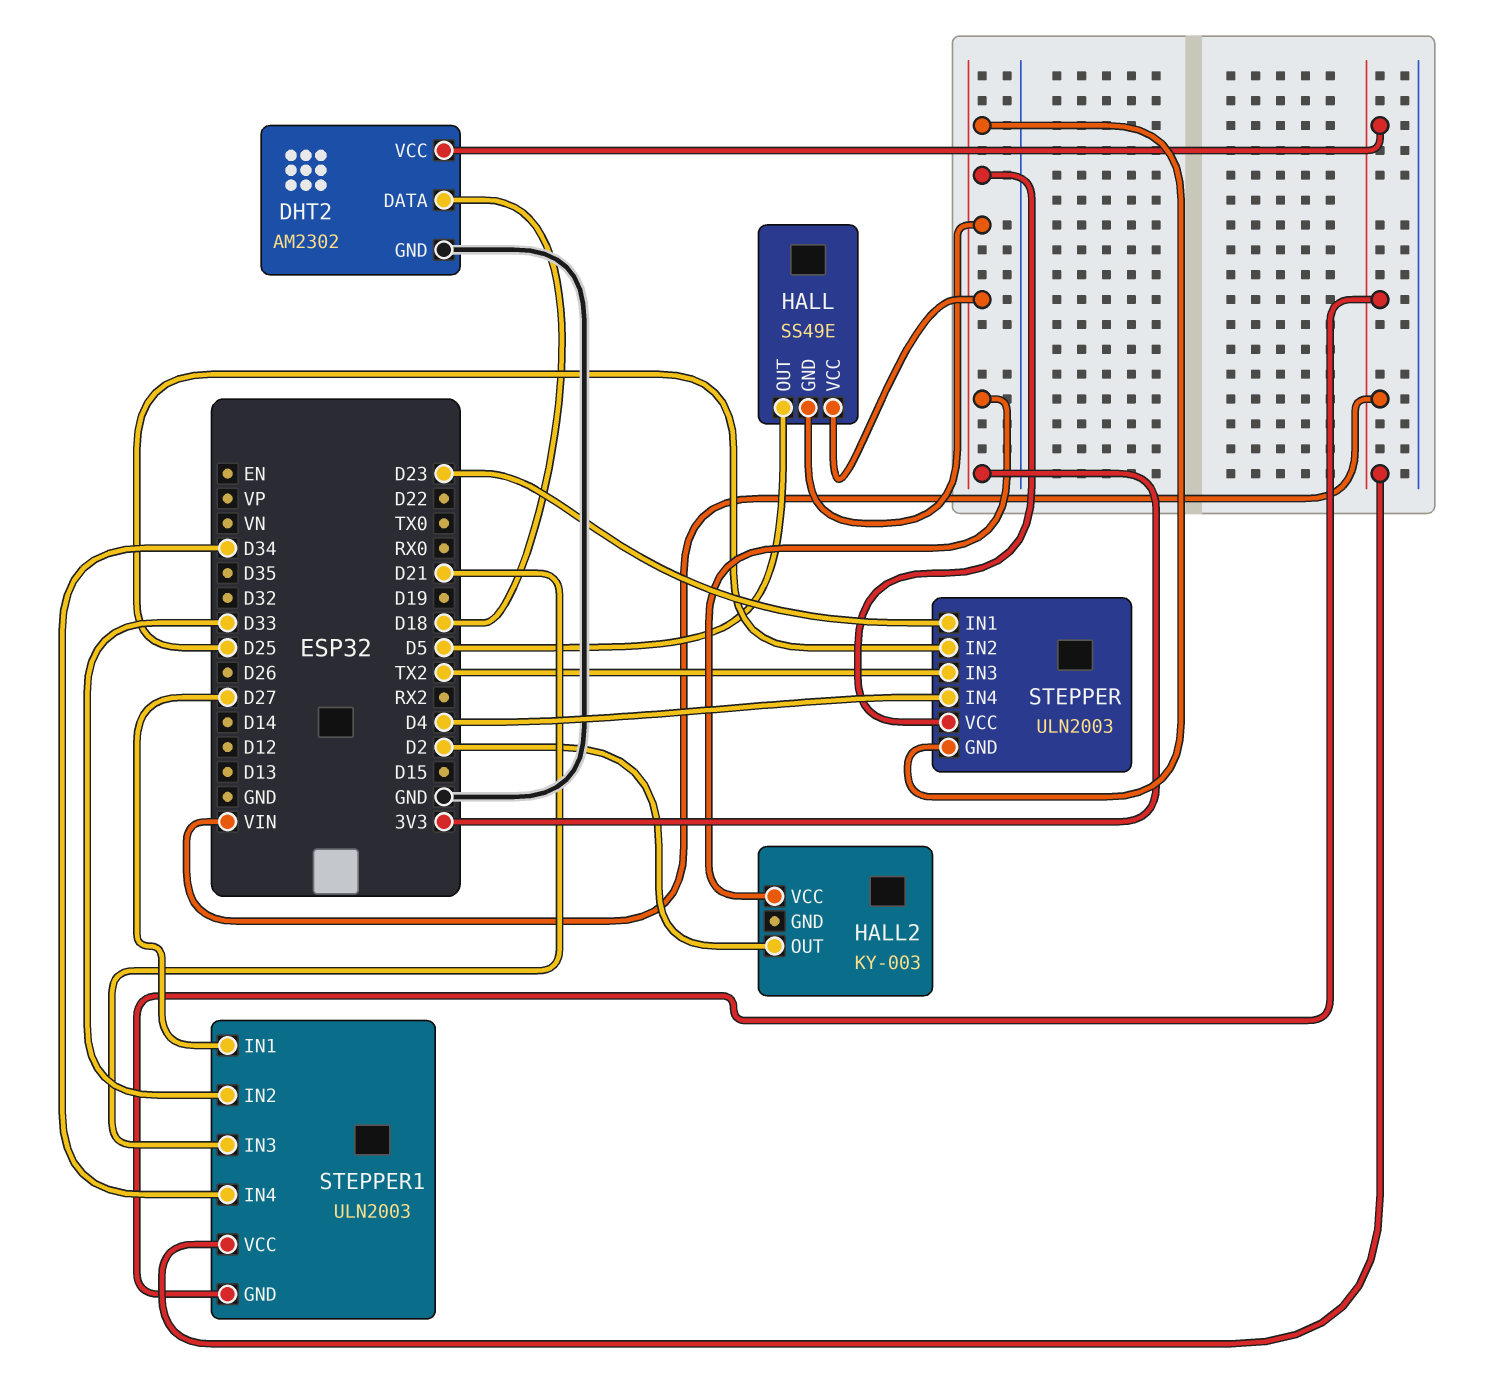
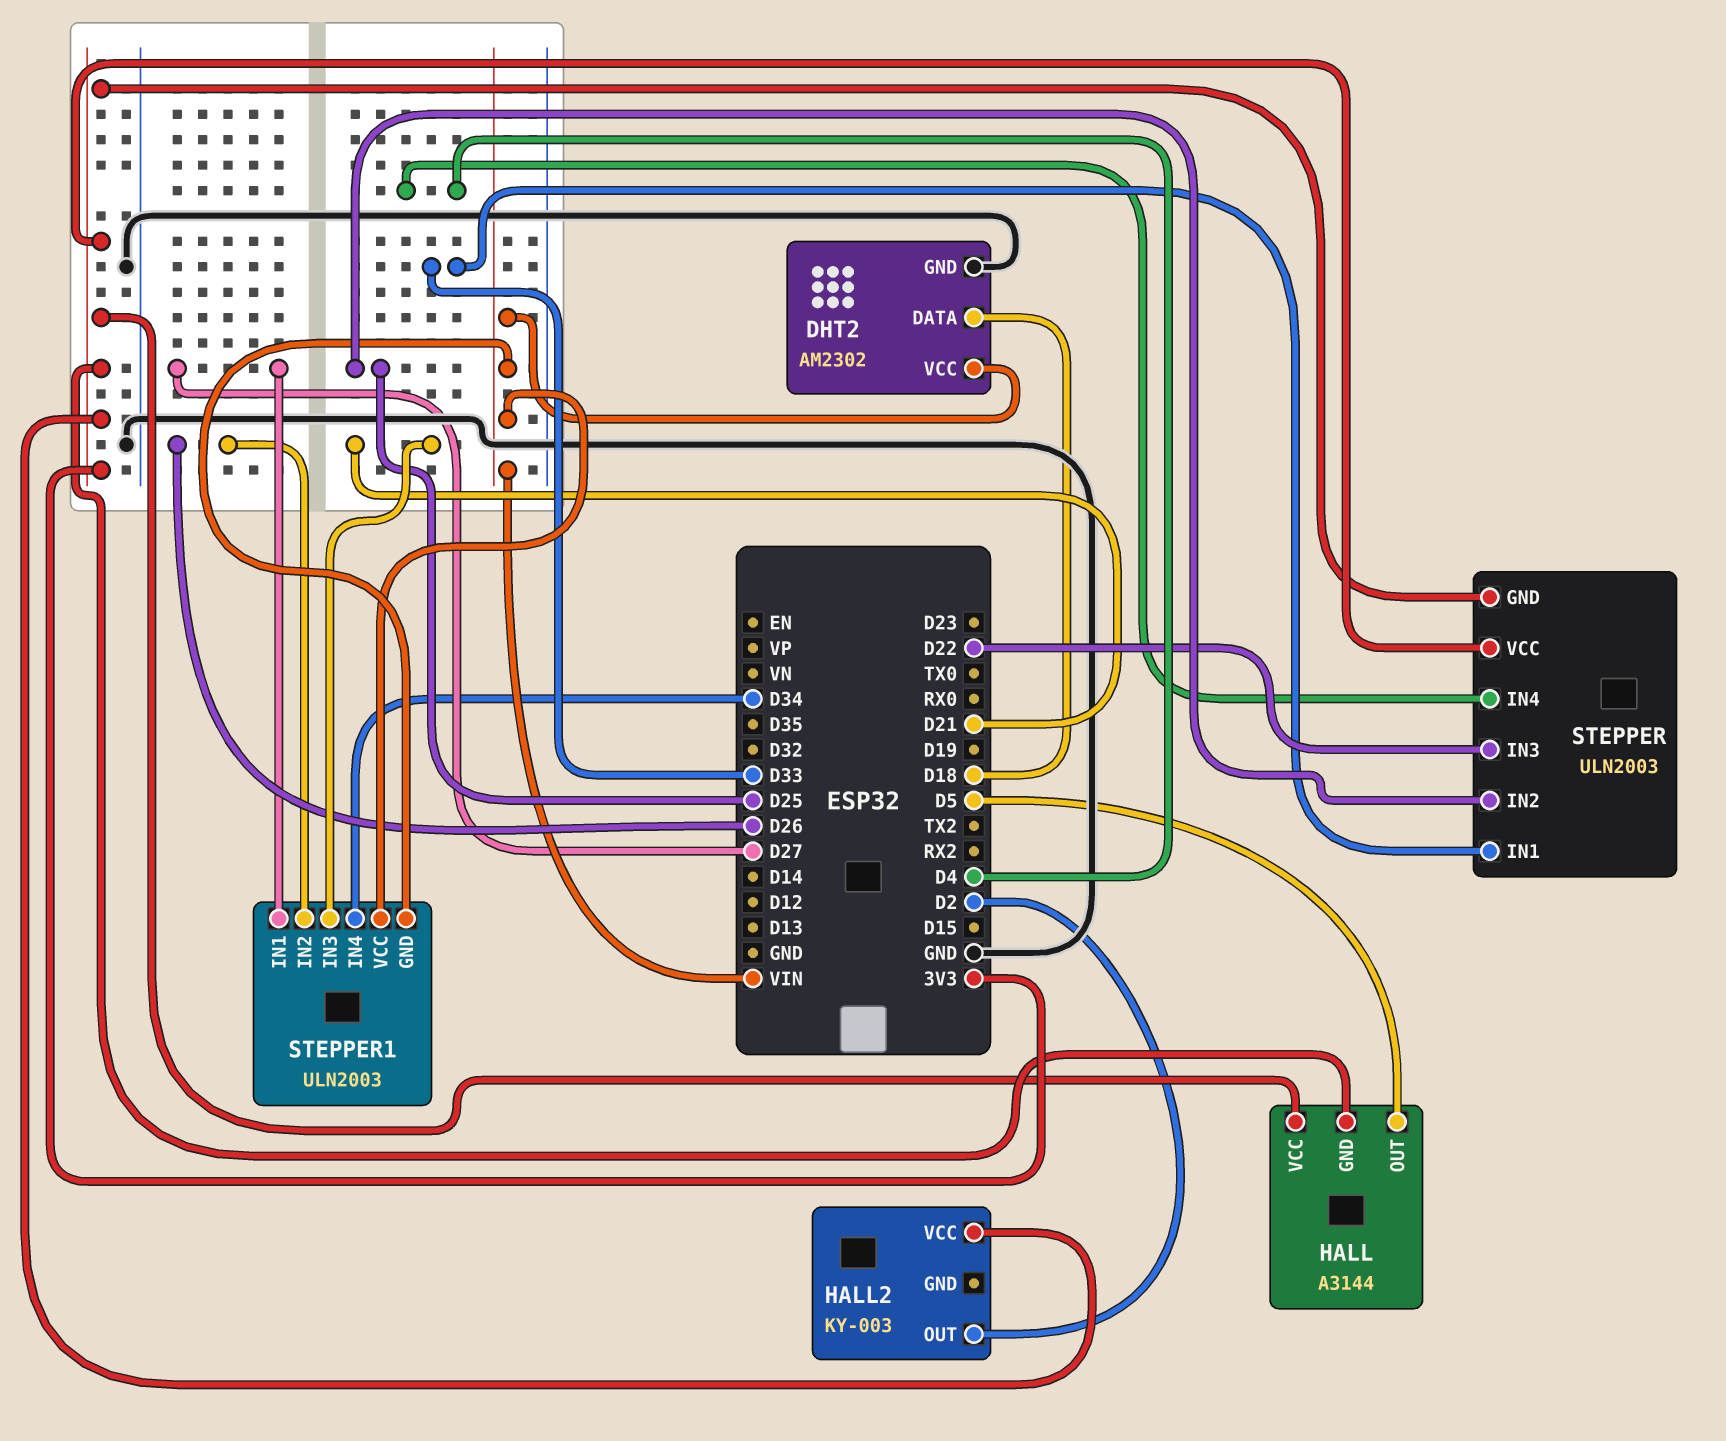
HALL: SS49E -> A3144
STEPPER pin IN1: D23 -> D33
STEPPER pin IN3: TX2 -> D22
STEPPER1 pin IN2: D33 -> D26

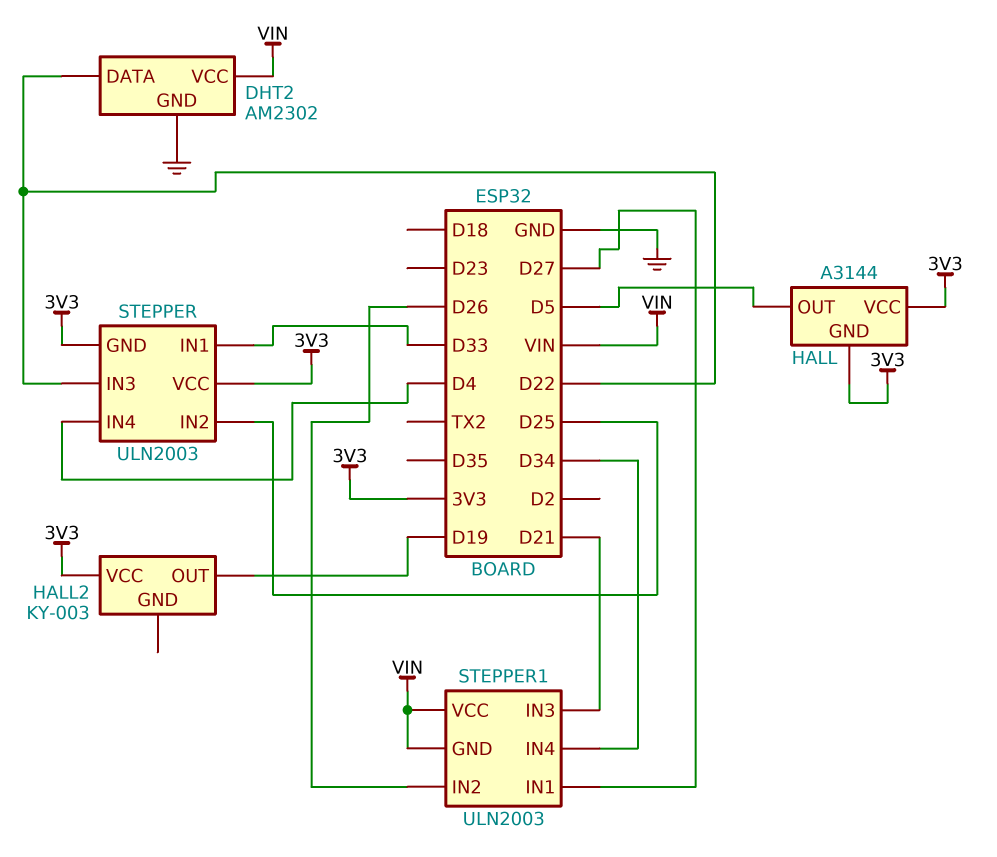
DHT2 pin DATA: D18 -> D22
HALL2 pin OUT: D2 -> D19

